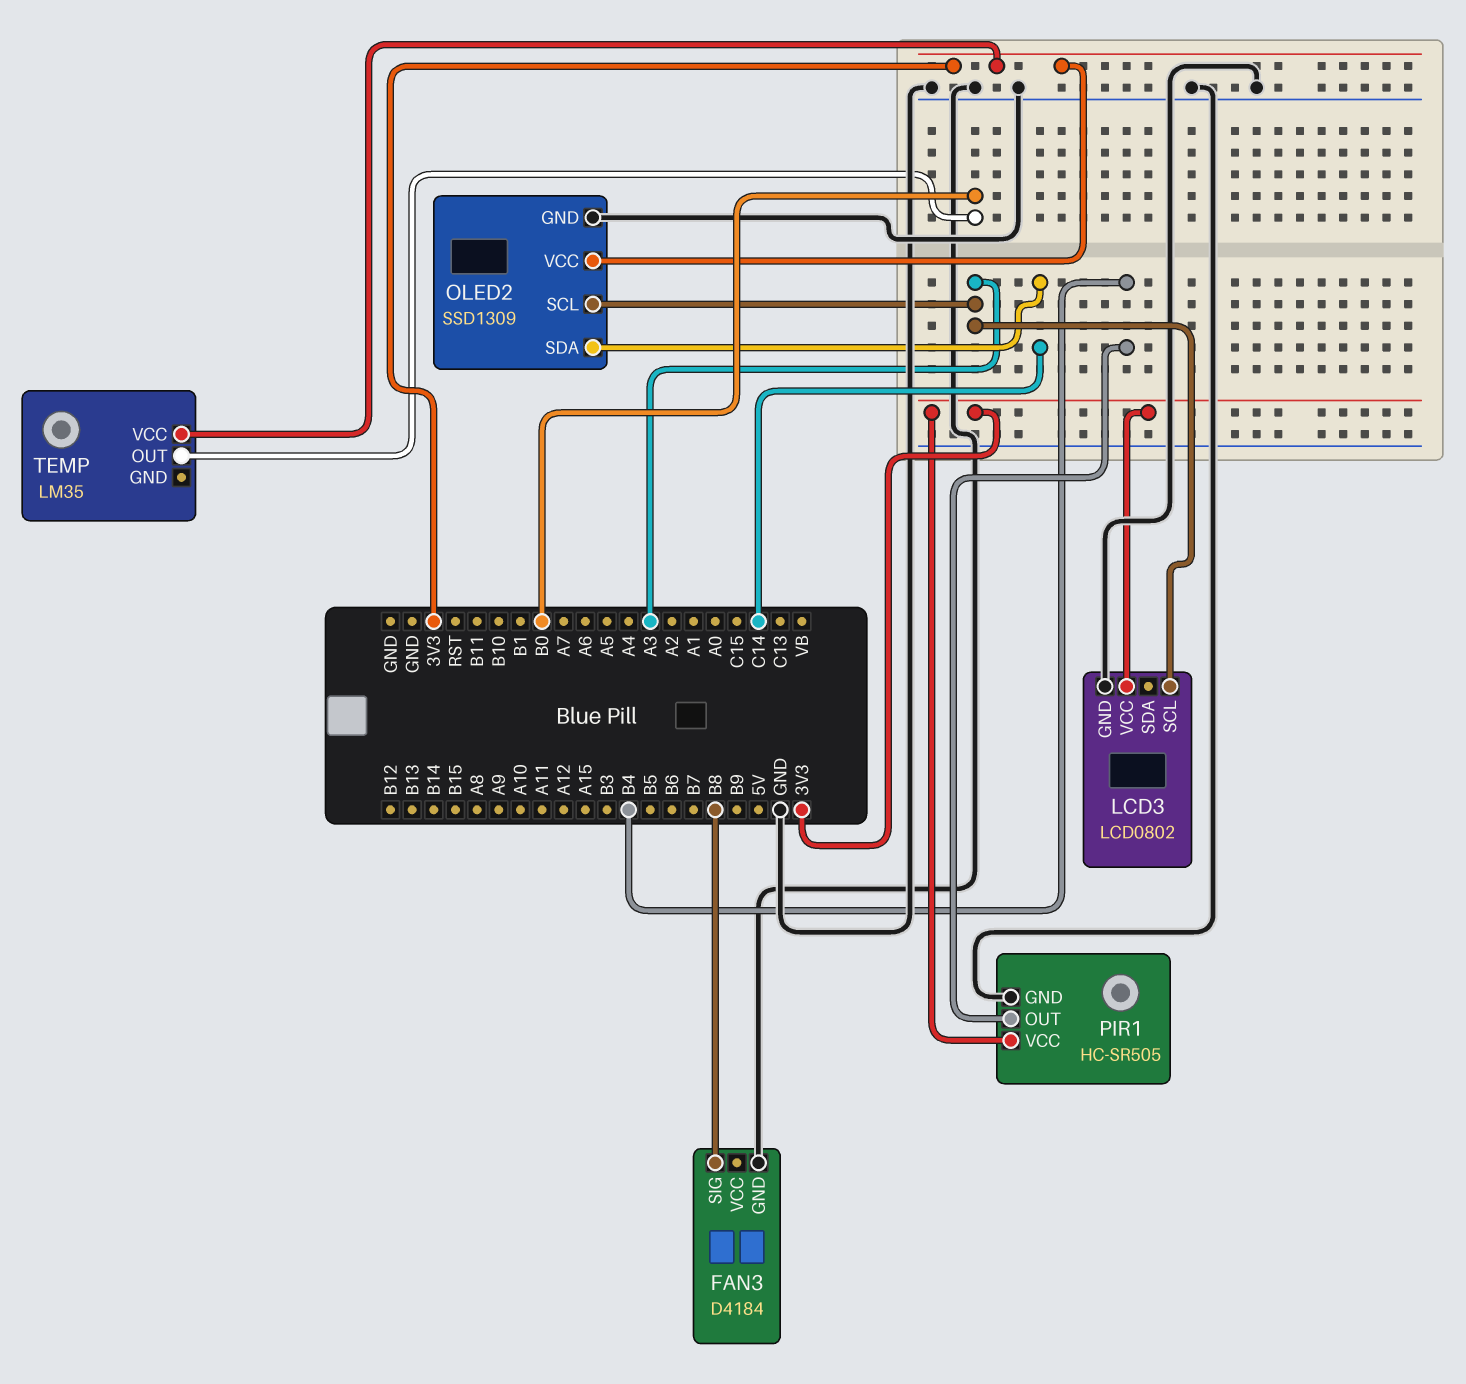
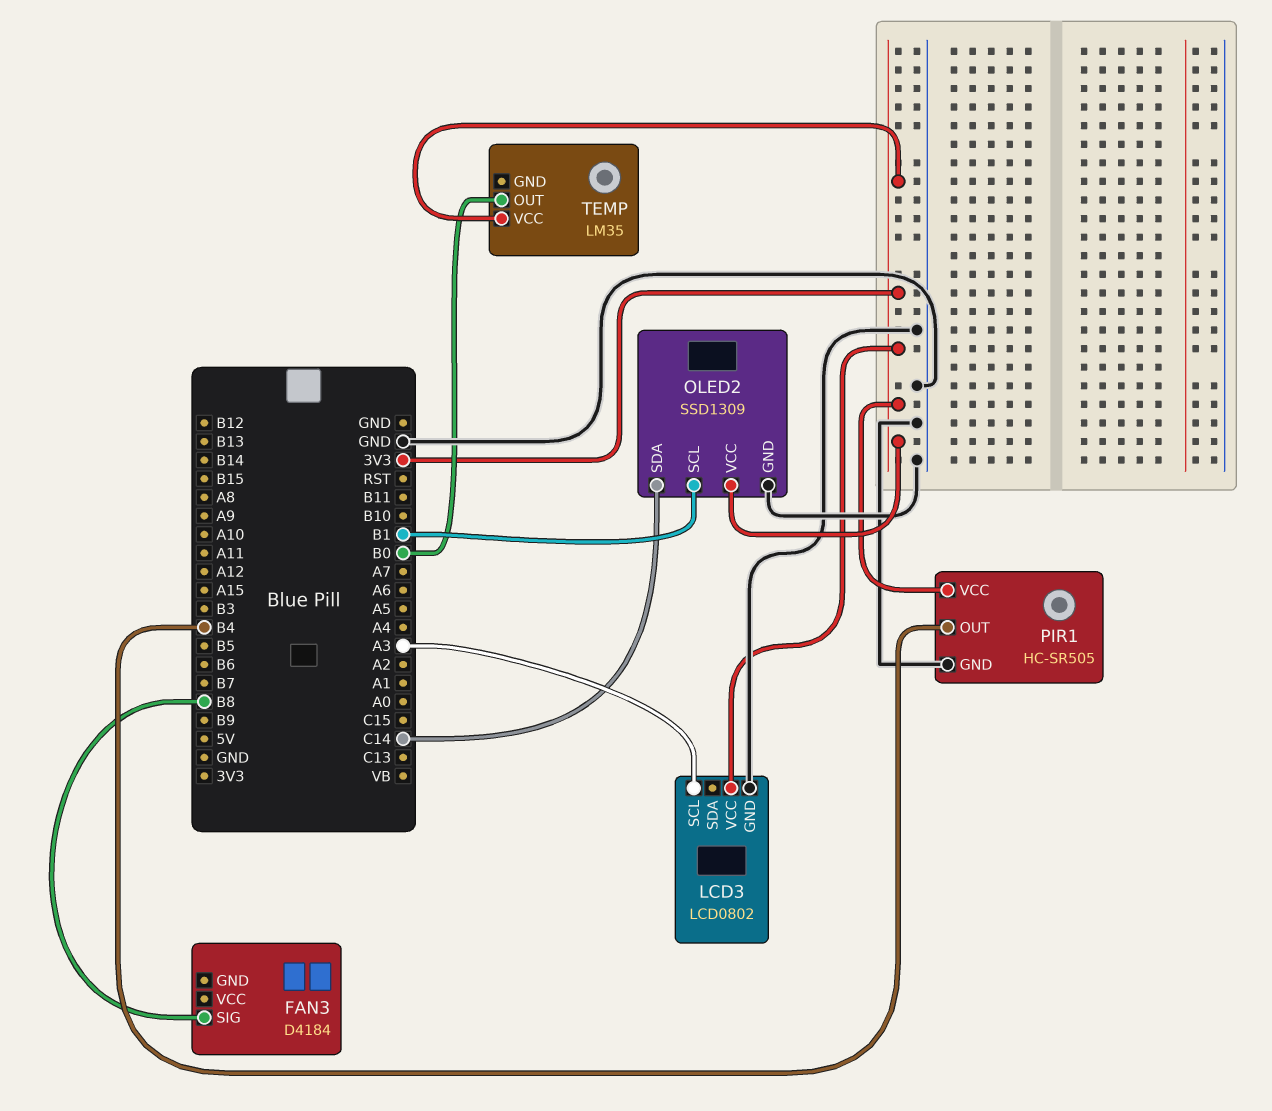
FAN3 pin GND: GND -> none
OLED2 pin SCL: A3 -> B1

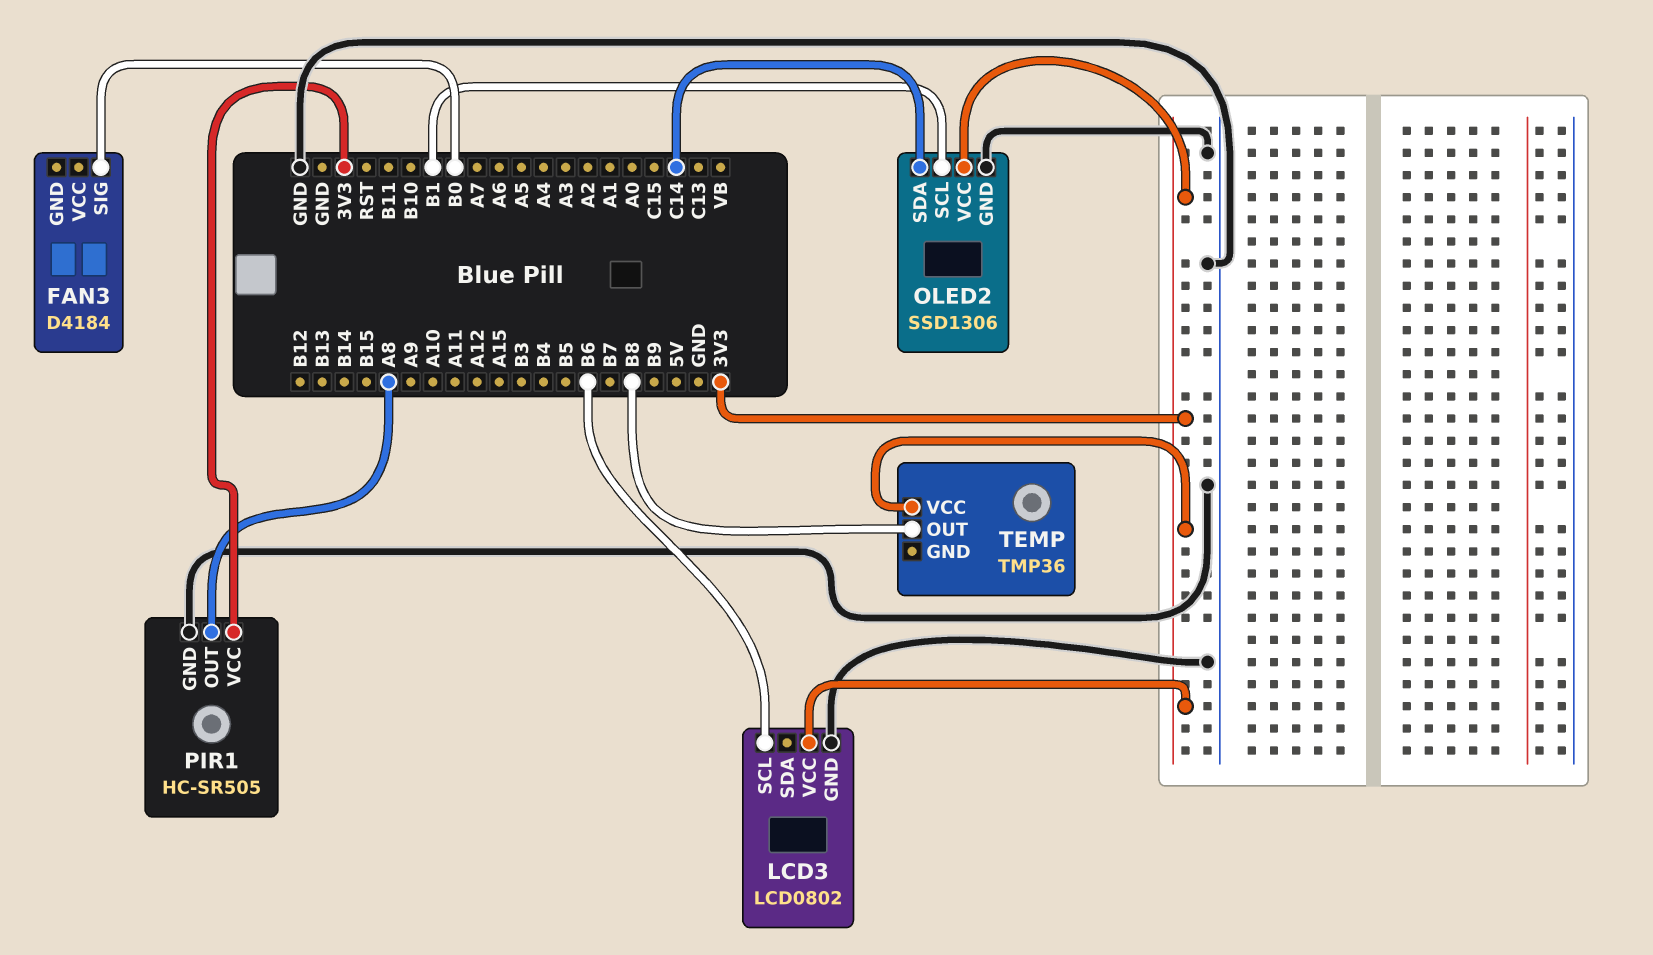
FAN3 pin SIG: B8 -> B0
LCD3 pin SCL: A3 -> B6
OLED2: SSD1309 -> SSD1306
PIR1 pin OUT: B4 -> A8
TEMP: LM35 -> TMP36
TEMP pin OUT: B0 -> B8

